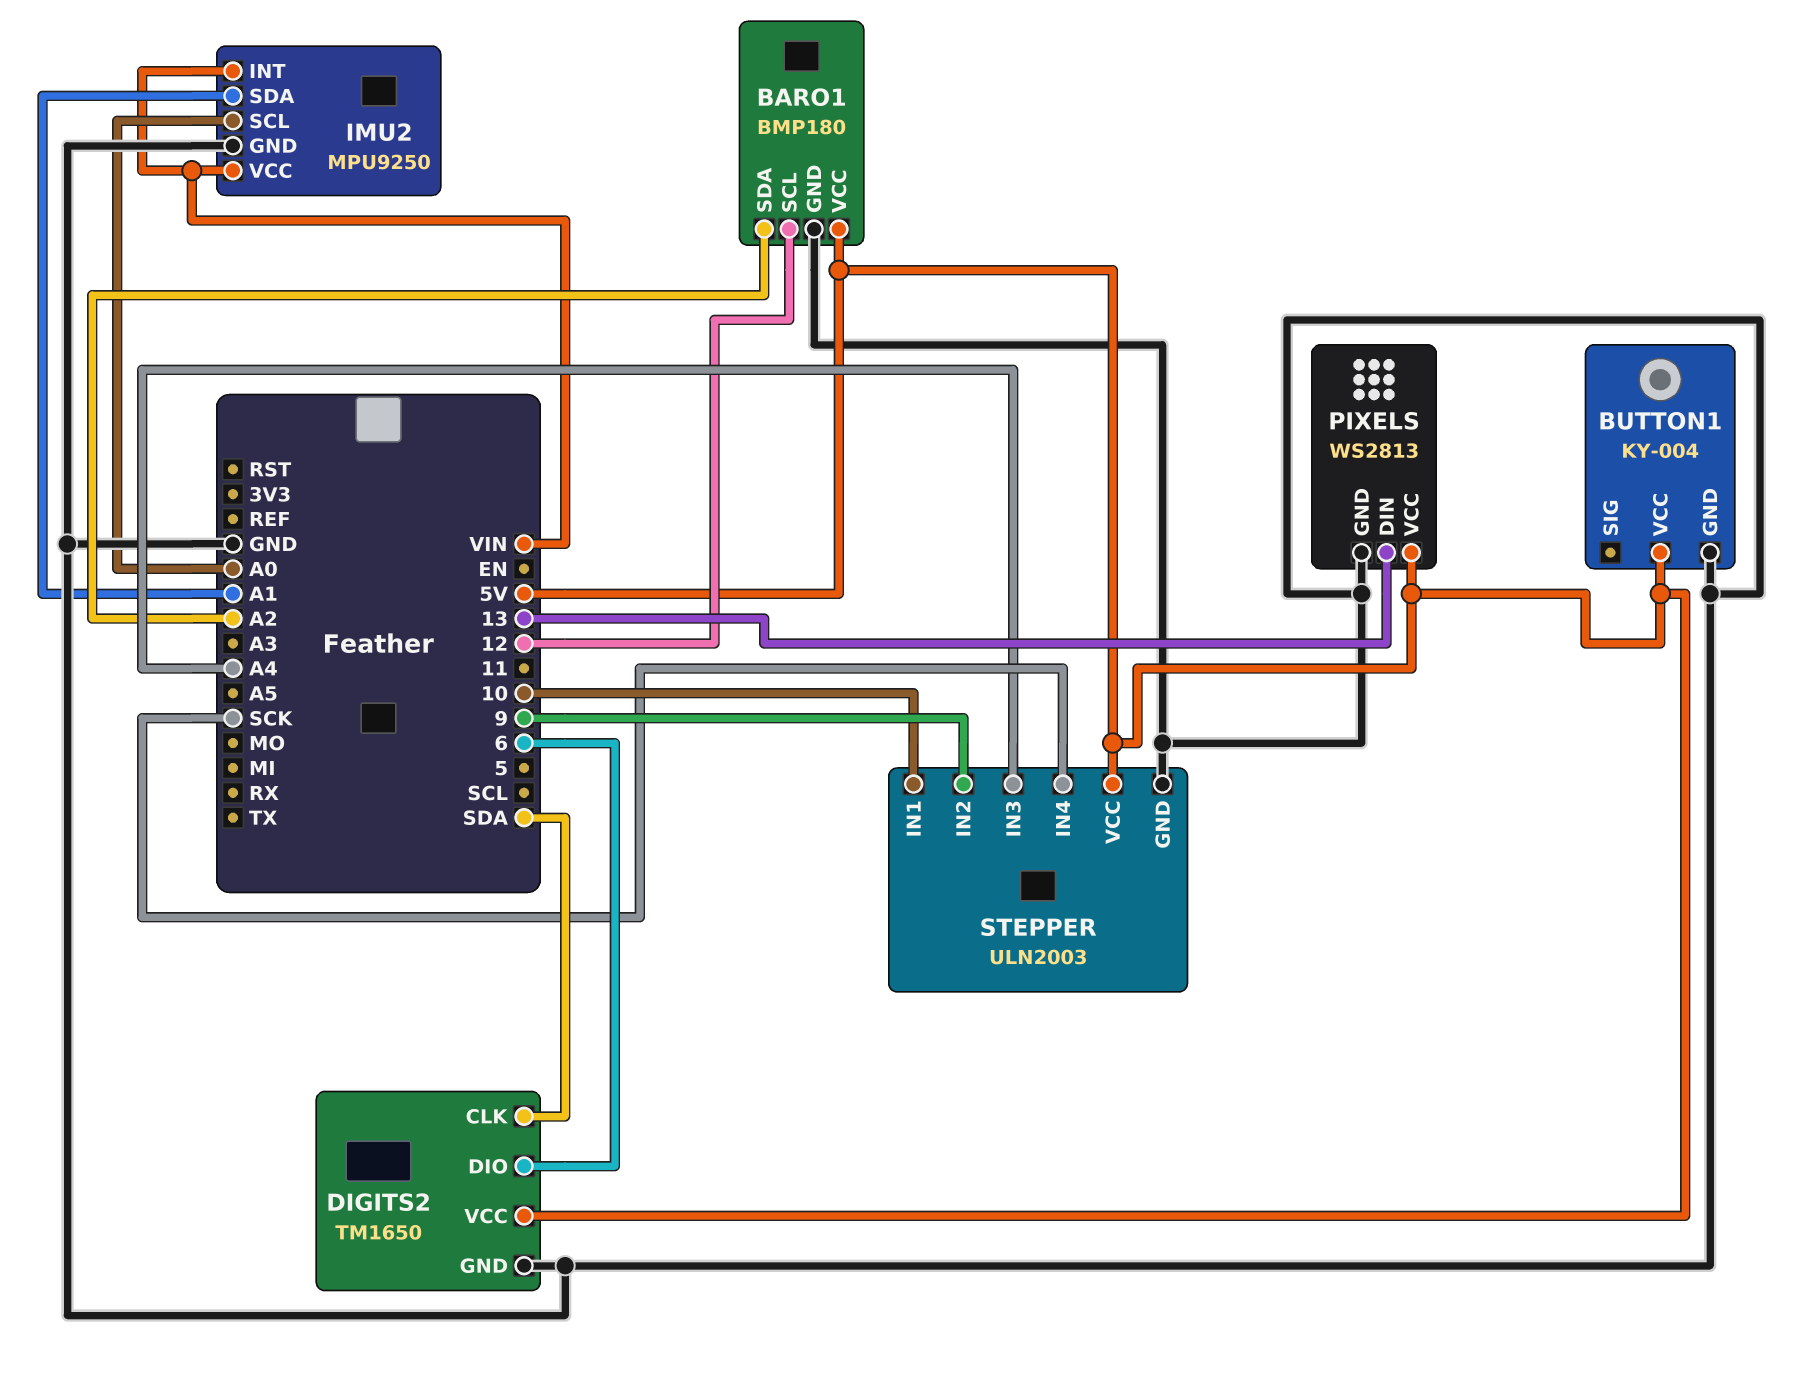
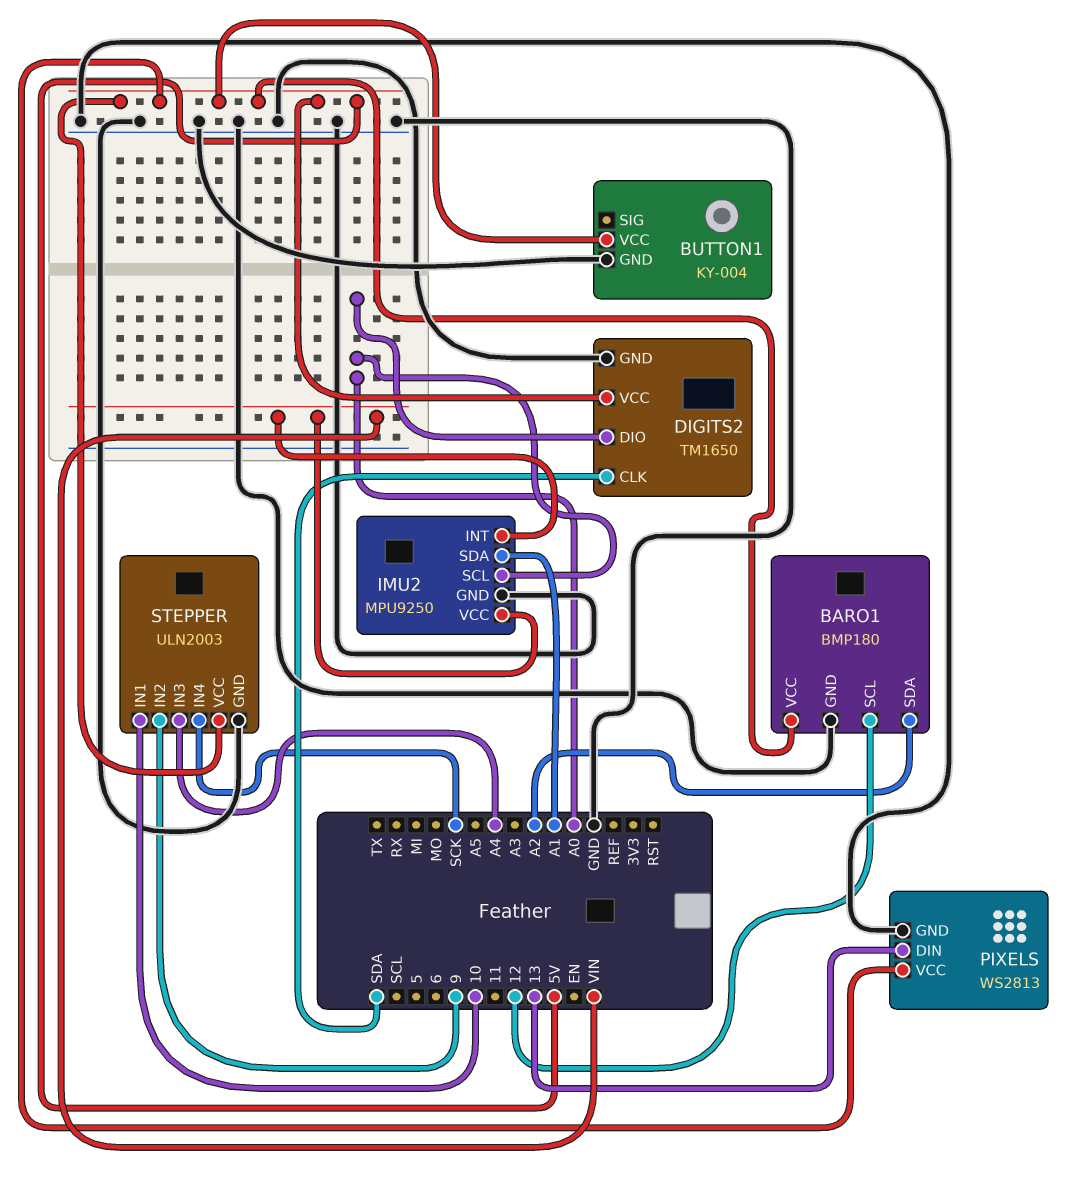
DIGITS2 pin DIO: 6 -> A0

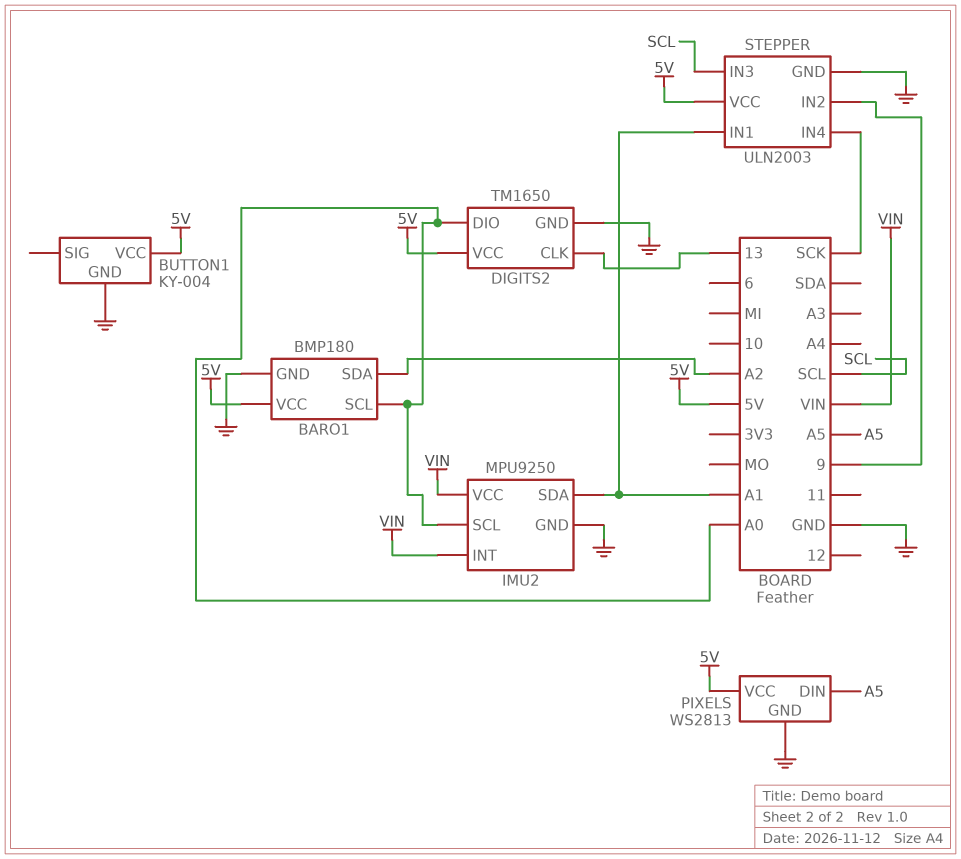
BARO1 pin SCL: 12 -> A0
DIGITS2 pin CLK: SDA -> 13
PIXELS pin DIN: 13 -> A5
STEPPER pin IN1: 10 -> A1
STEPPER pin IN3: A4 -> SCL

